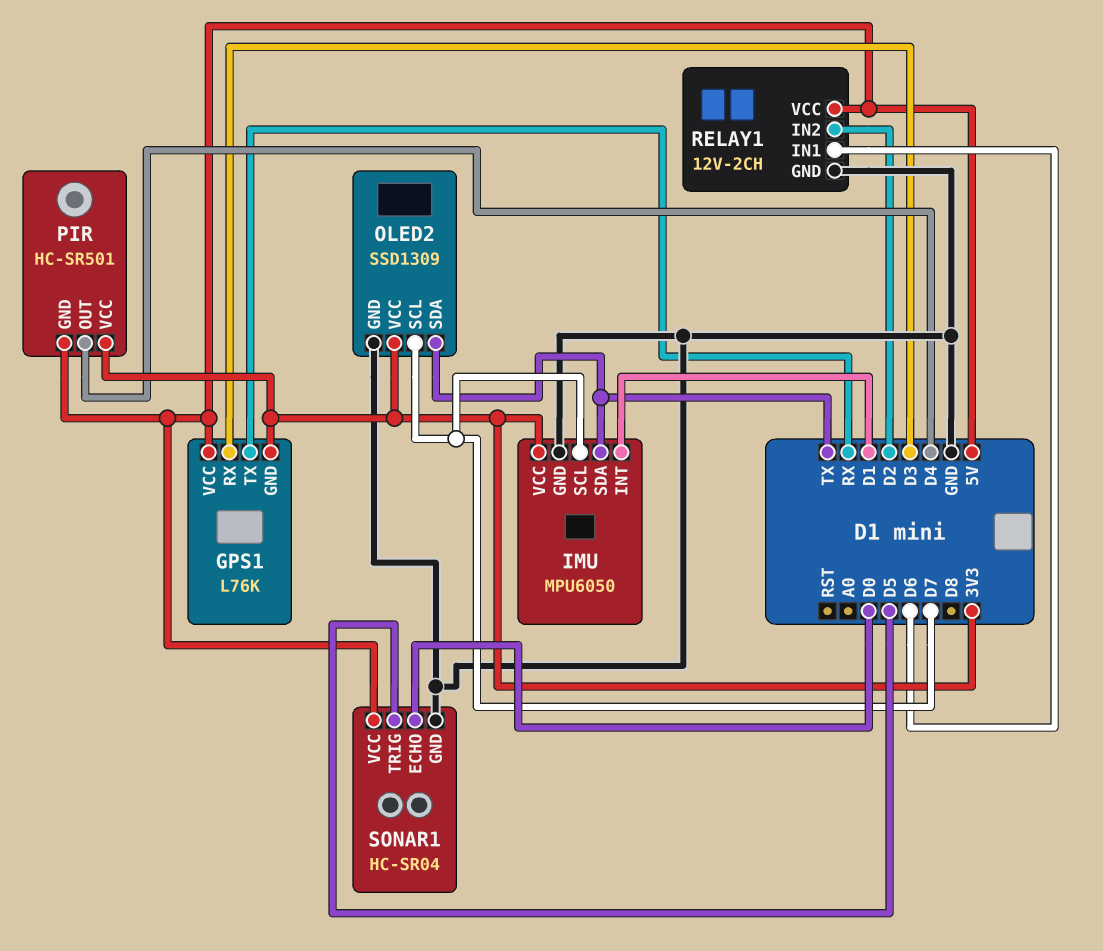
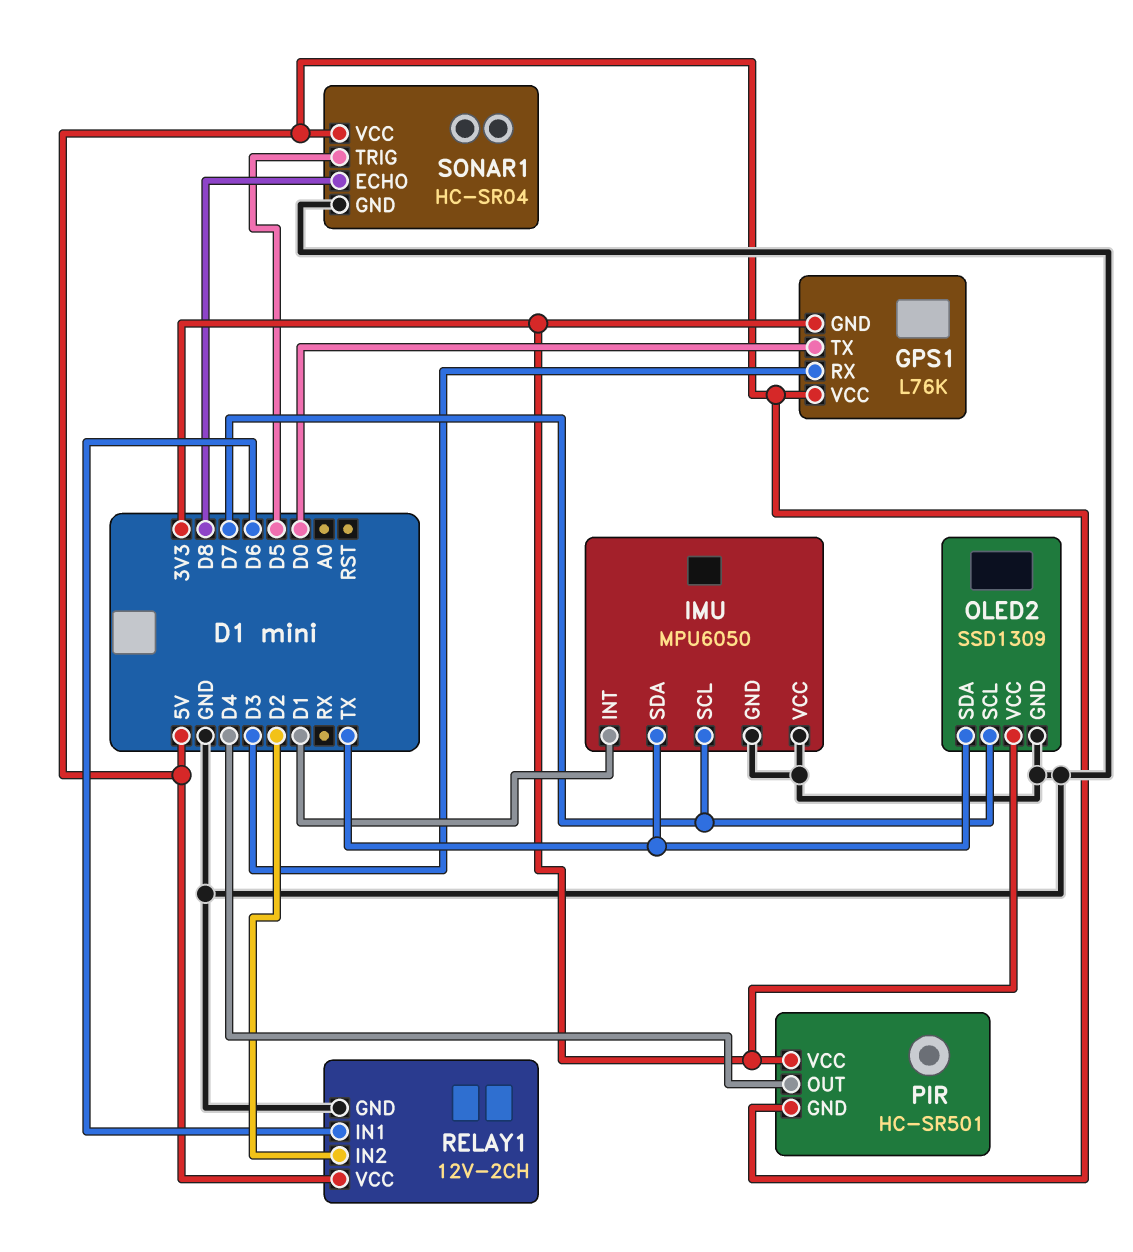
GPS1 pin TX: RX -> D0
IMU pin VCC: 3V3 -> GND
SONAR1 pin ECHO: D0 -> D8

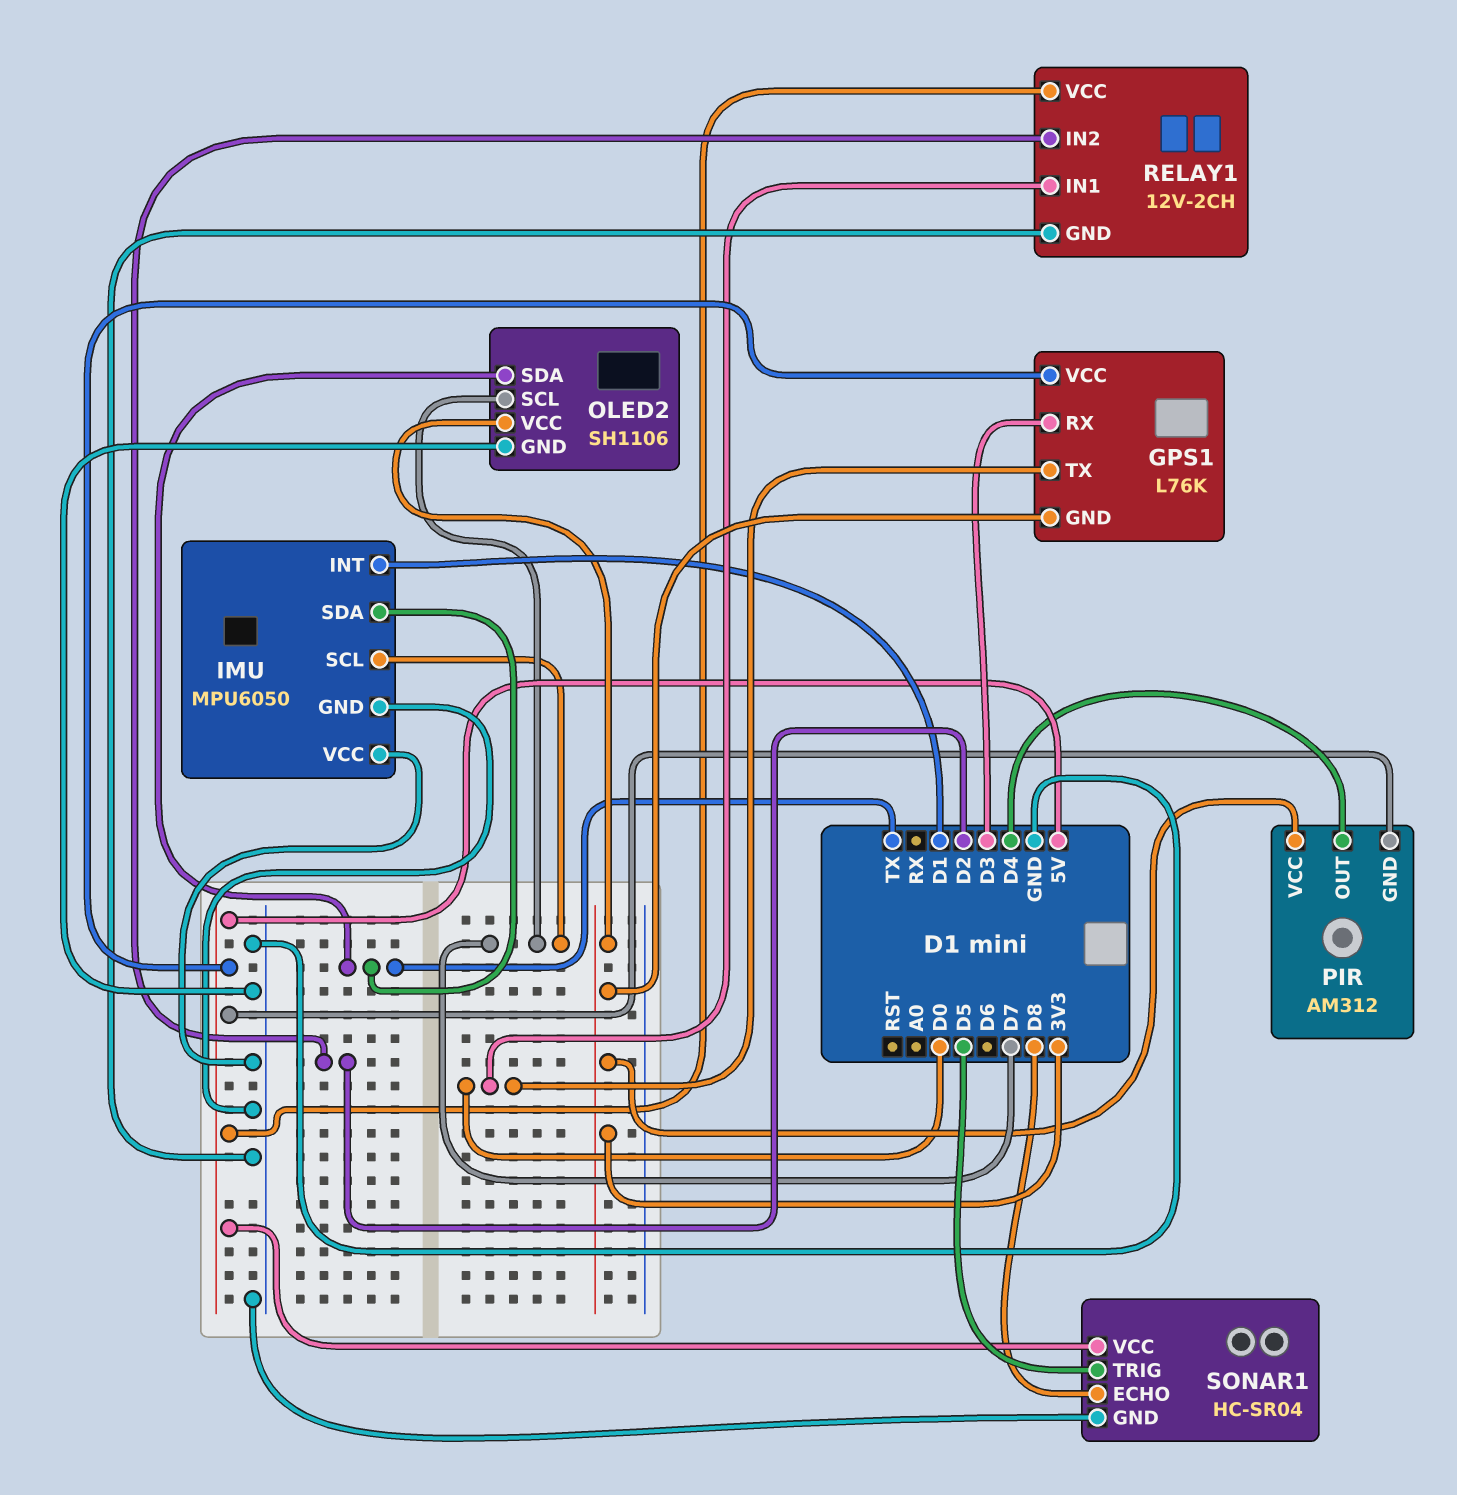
OLED2: SSD1309 -> SH1106
PIR: HC-SR501 -> AM312
RELAY1 pin IN1: D6 -> D0

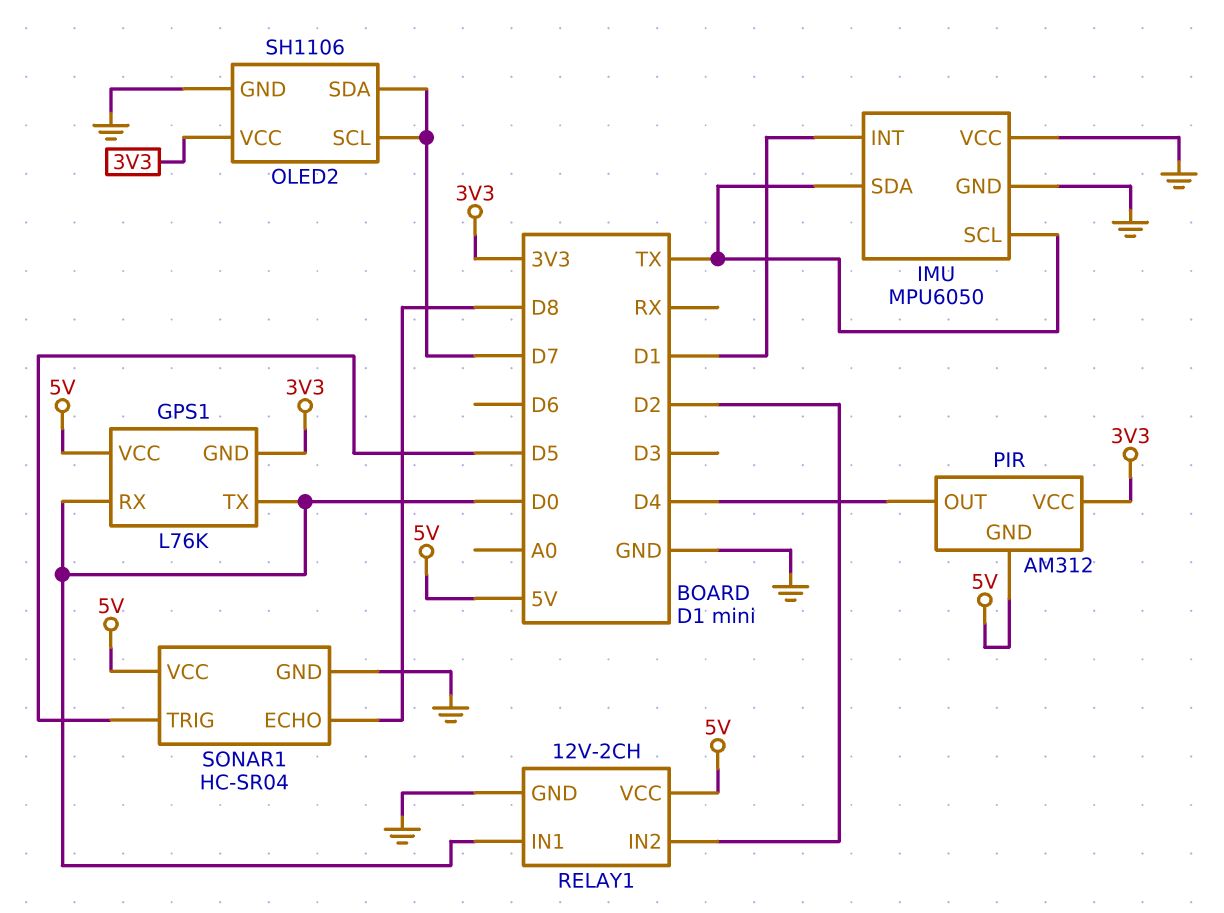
GPS1 pin RX: D3 -> D0
IMU pin SCL: D7 -> TX
OLED2 pin SDA: TX -> D7

